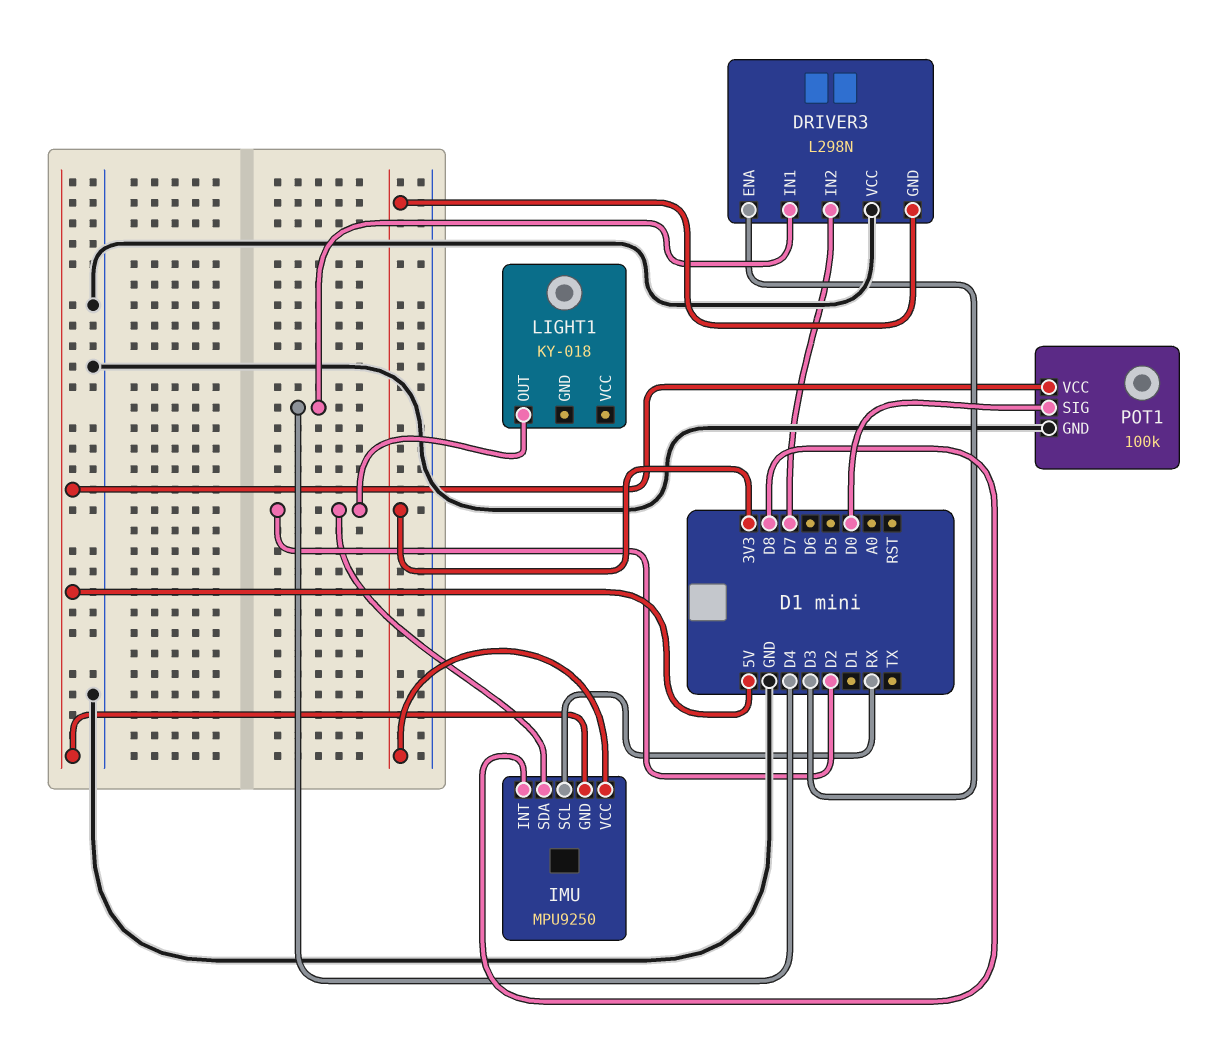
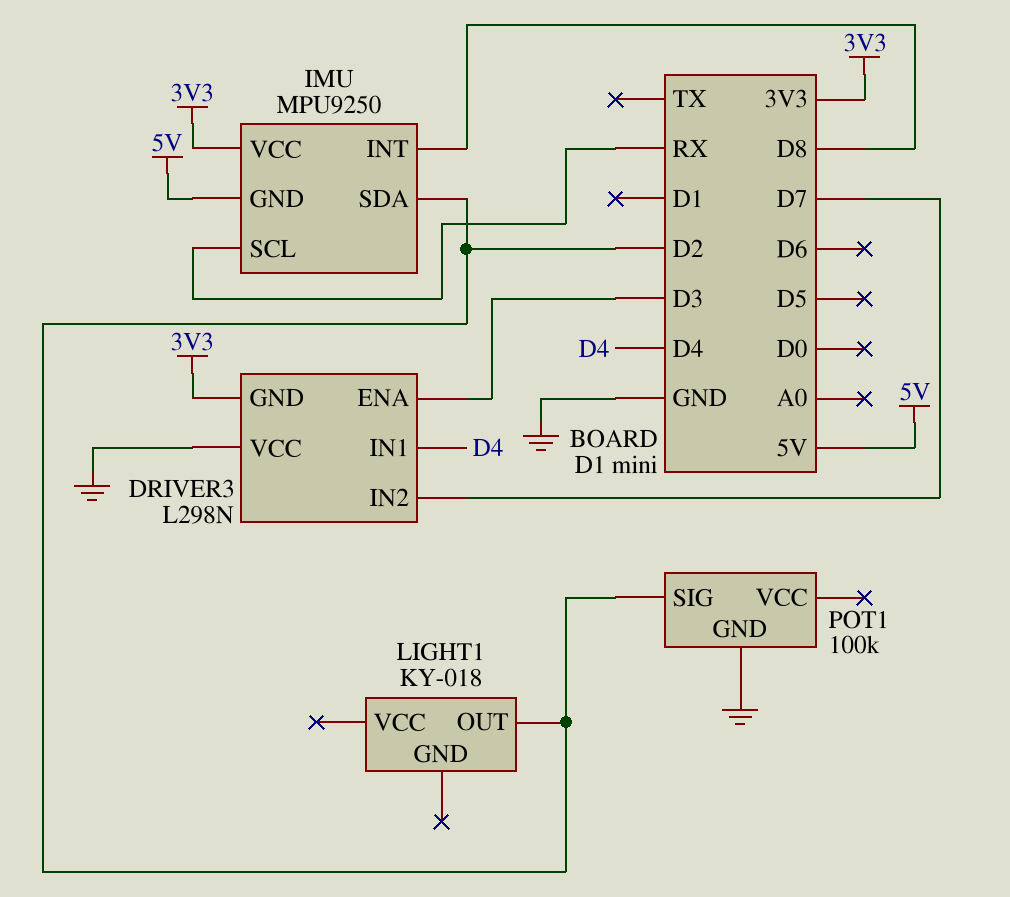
POT1 pin SIG: D0 -> D2
POT1 pin VCC: 5V -> none

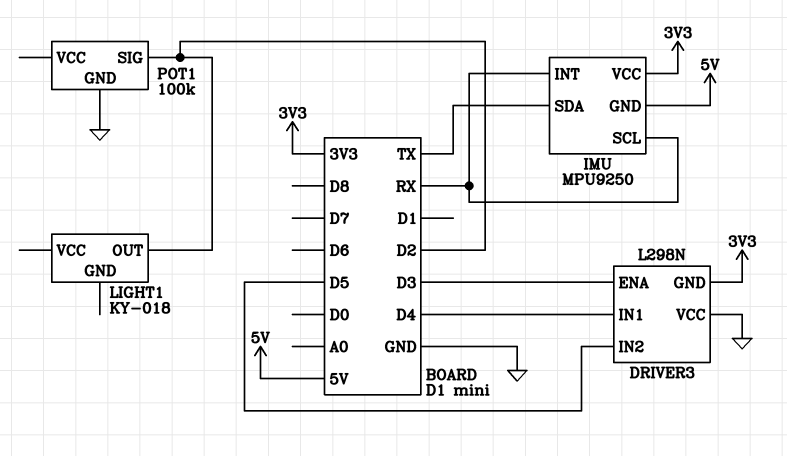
DRIVER3 pin IN2: D7 -> D5
IMU pin INT: D8 -> RX
IMU pin SDA: D2 -> TX

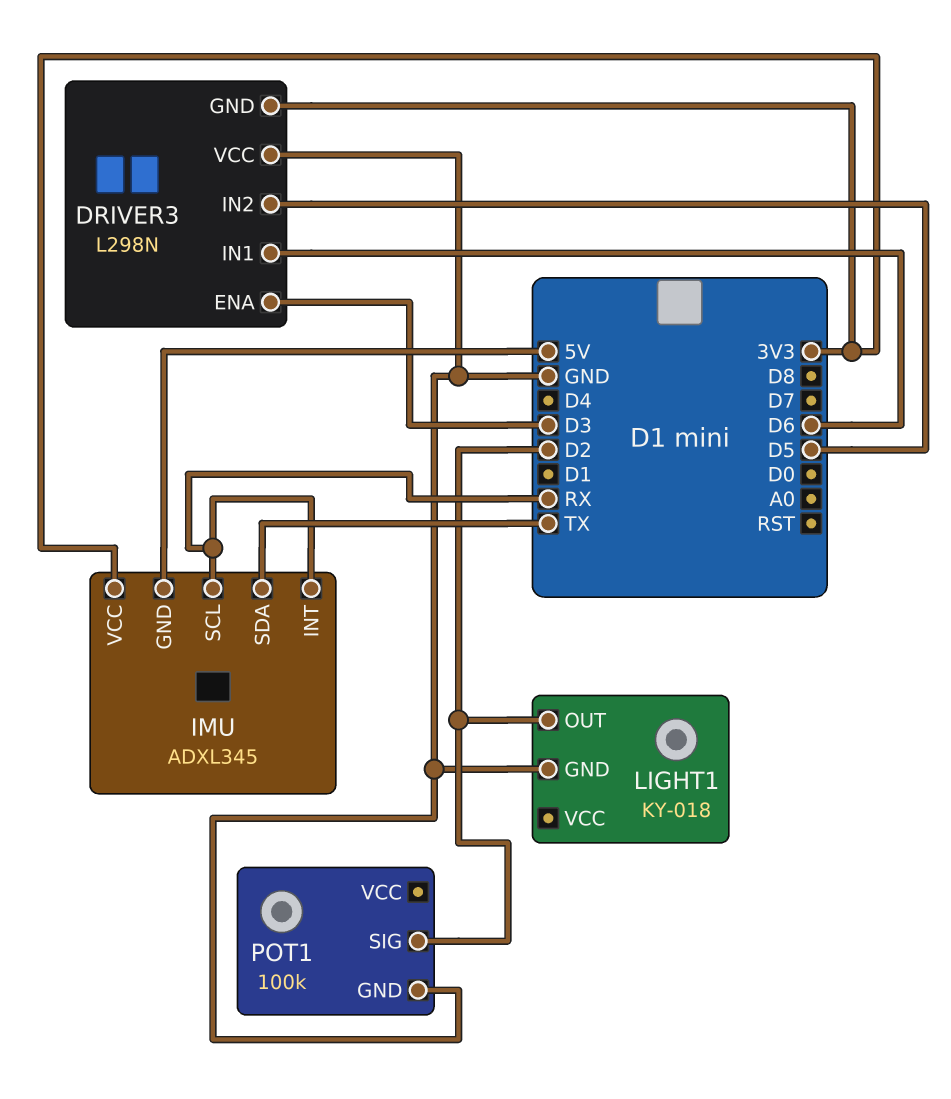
DRIVER3 pin IN1: D4 -> D6
IMU: MPU9250 -> ADXL345
LIGHT1 pin GND: none -> GND

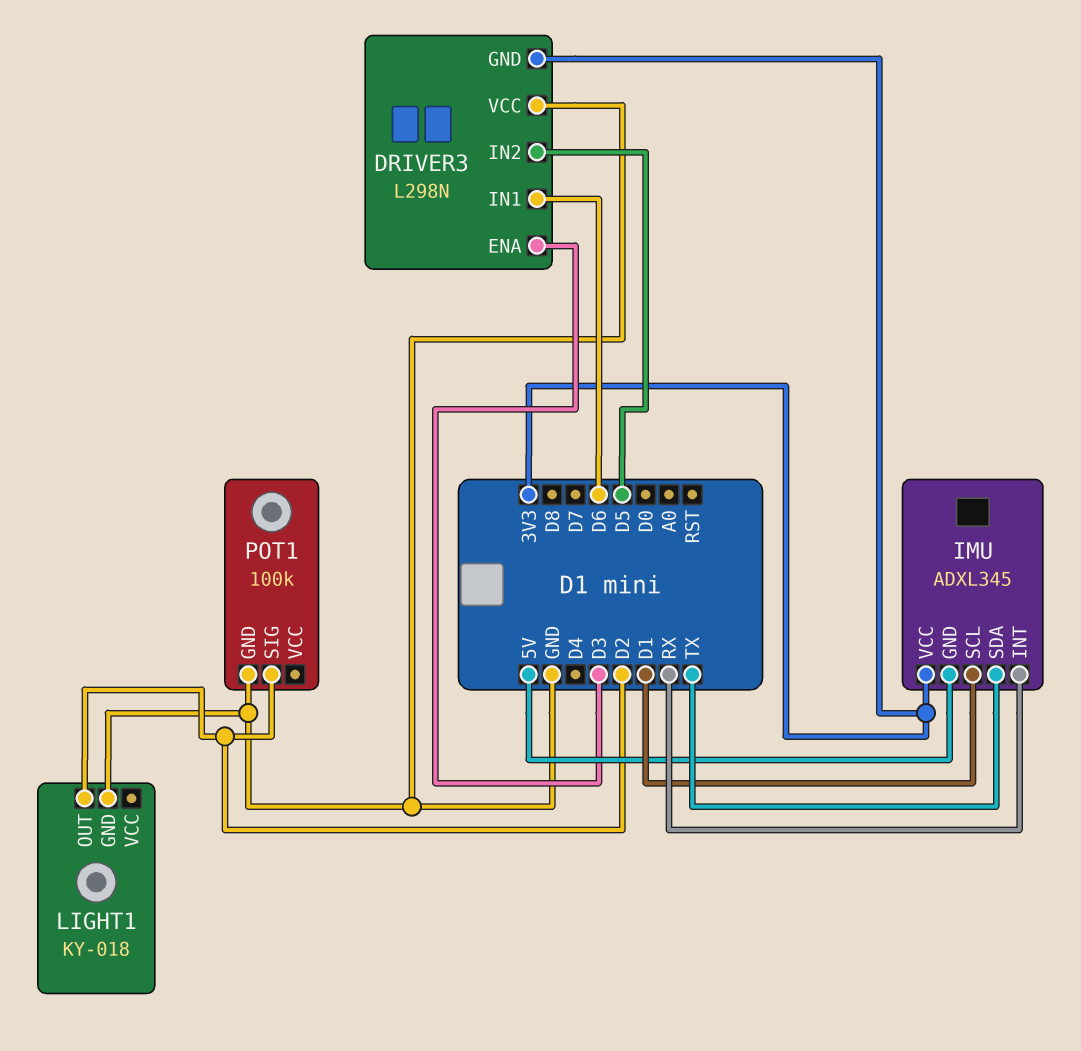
IMU pin SCL: RX -> D1

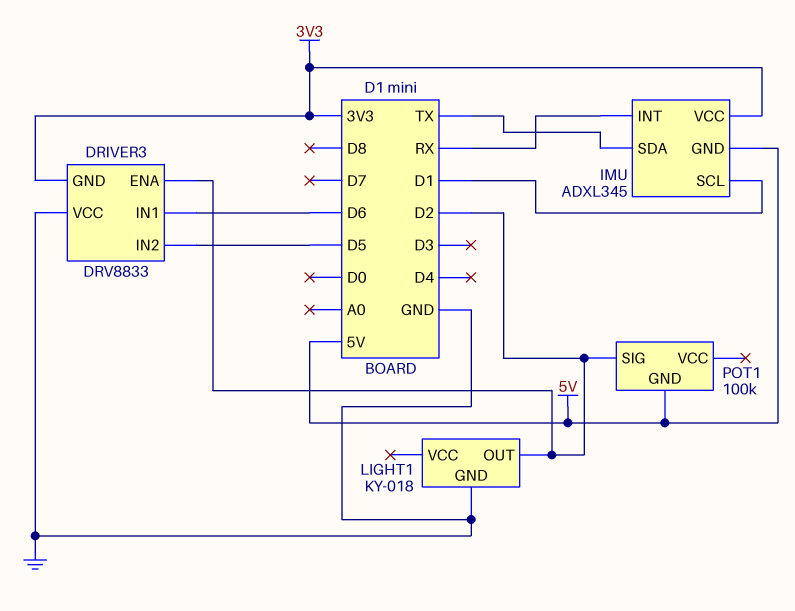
DRIVER3: L298N -> DRV8833
DRIVER3 pin ENA: D3 -> D2
POT1 pin GND: GND -> 5V

